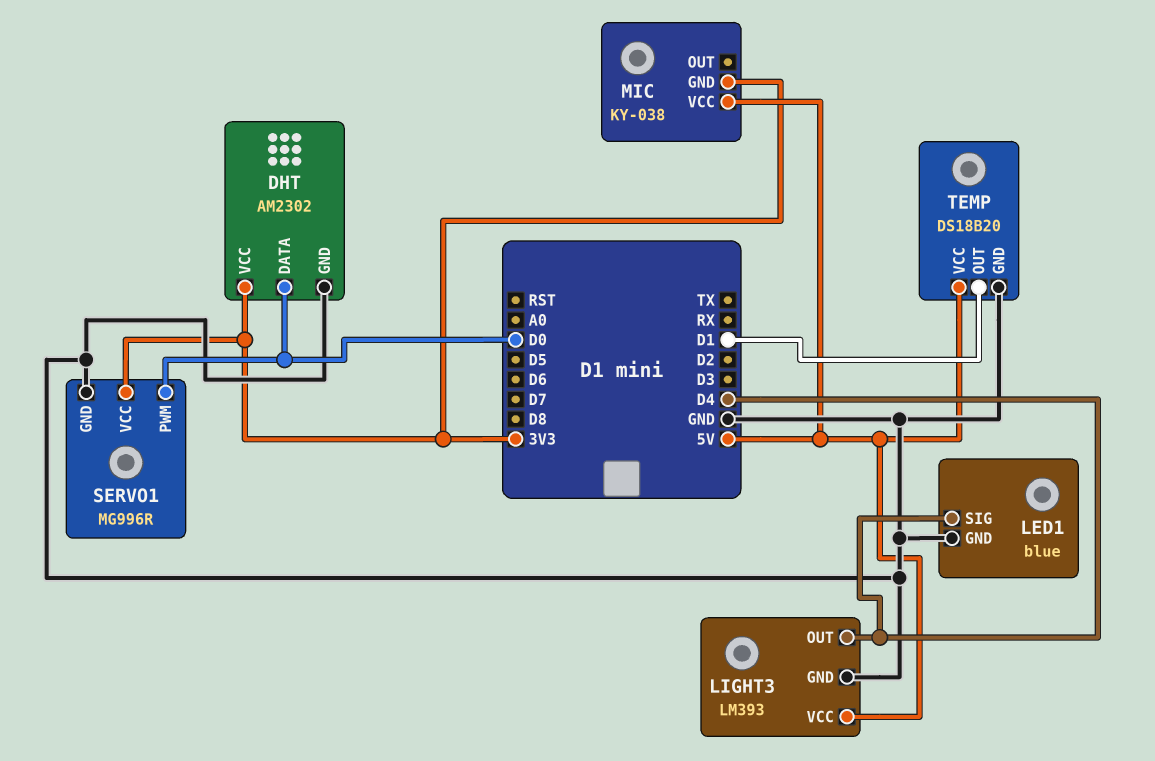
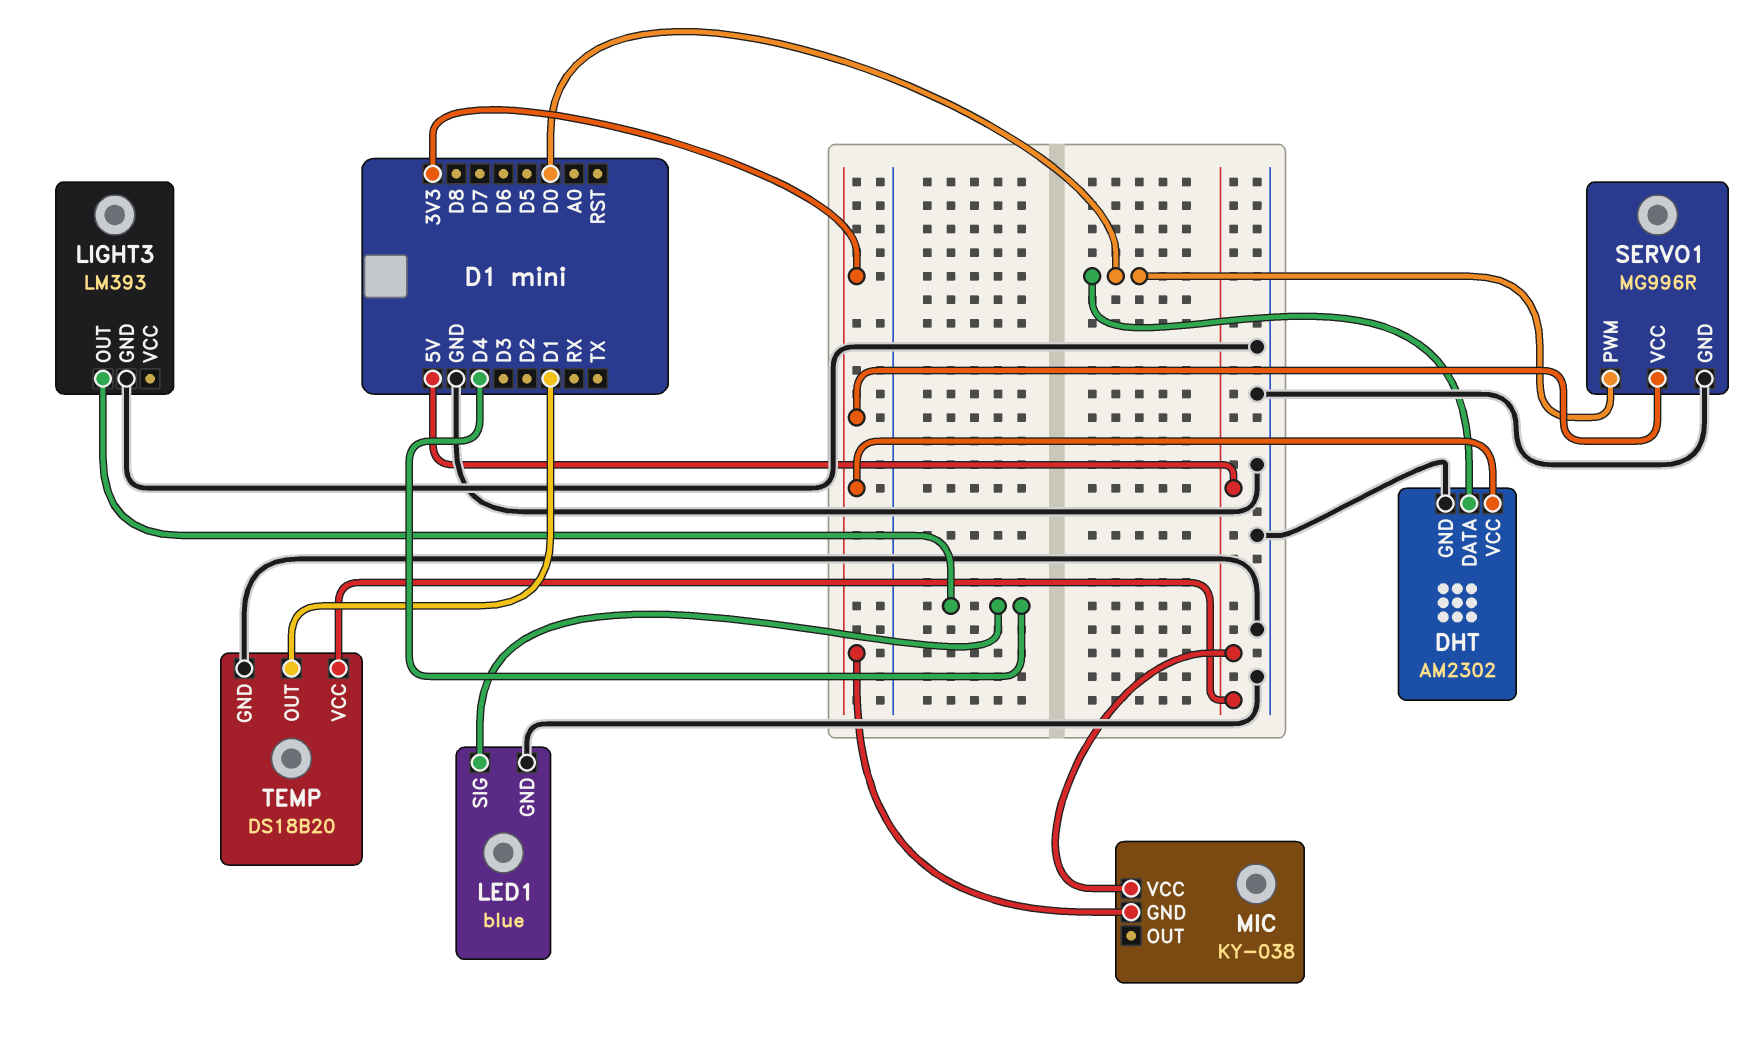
LIGHT3 pin VCC: 5V -> none

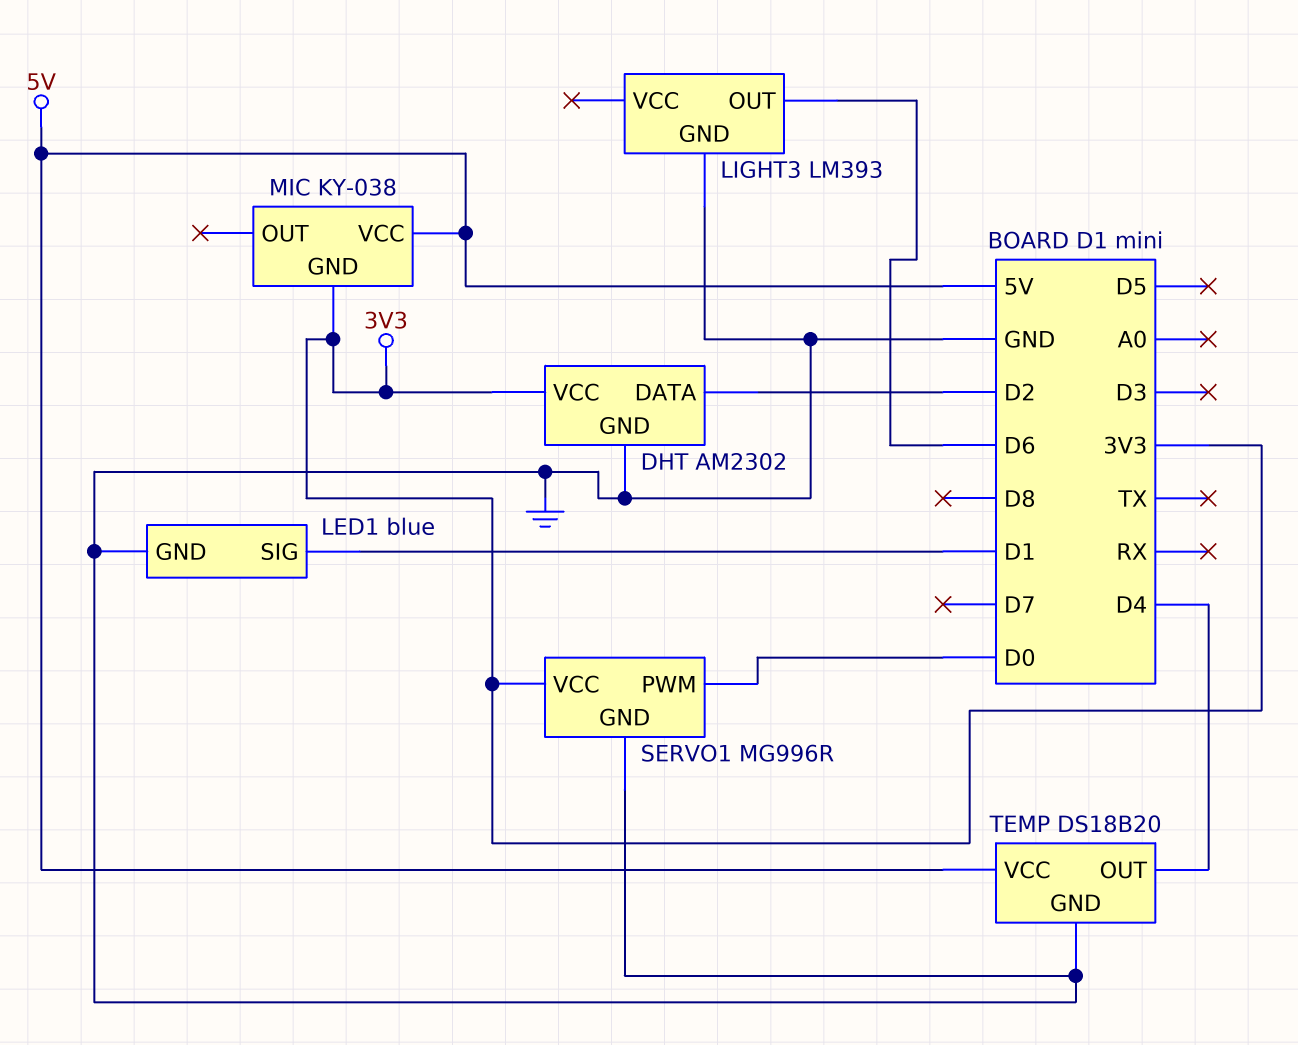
DHT pin DATA: D0 -> D2
LED1 pin SIG: D4 -> D1
LIGHT3 pin OUT: D4 -> D6
TEMP pin OUT: D1 -> D4

